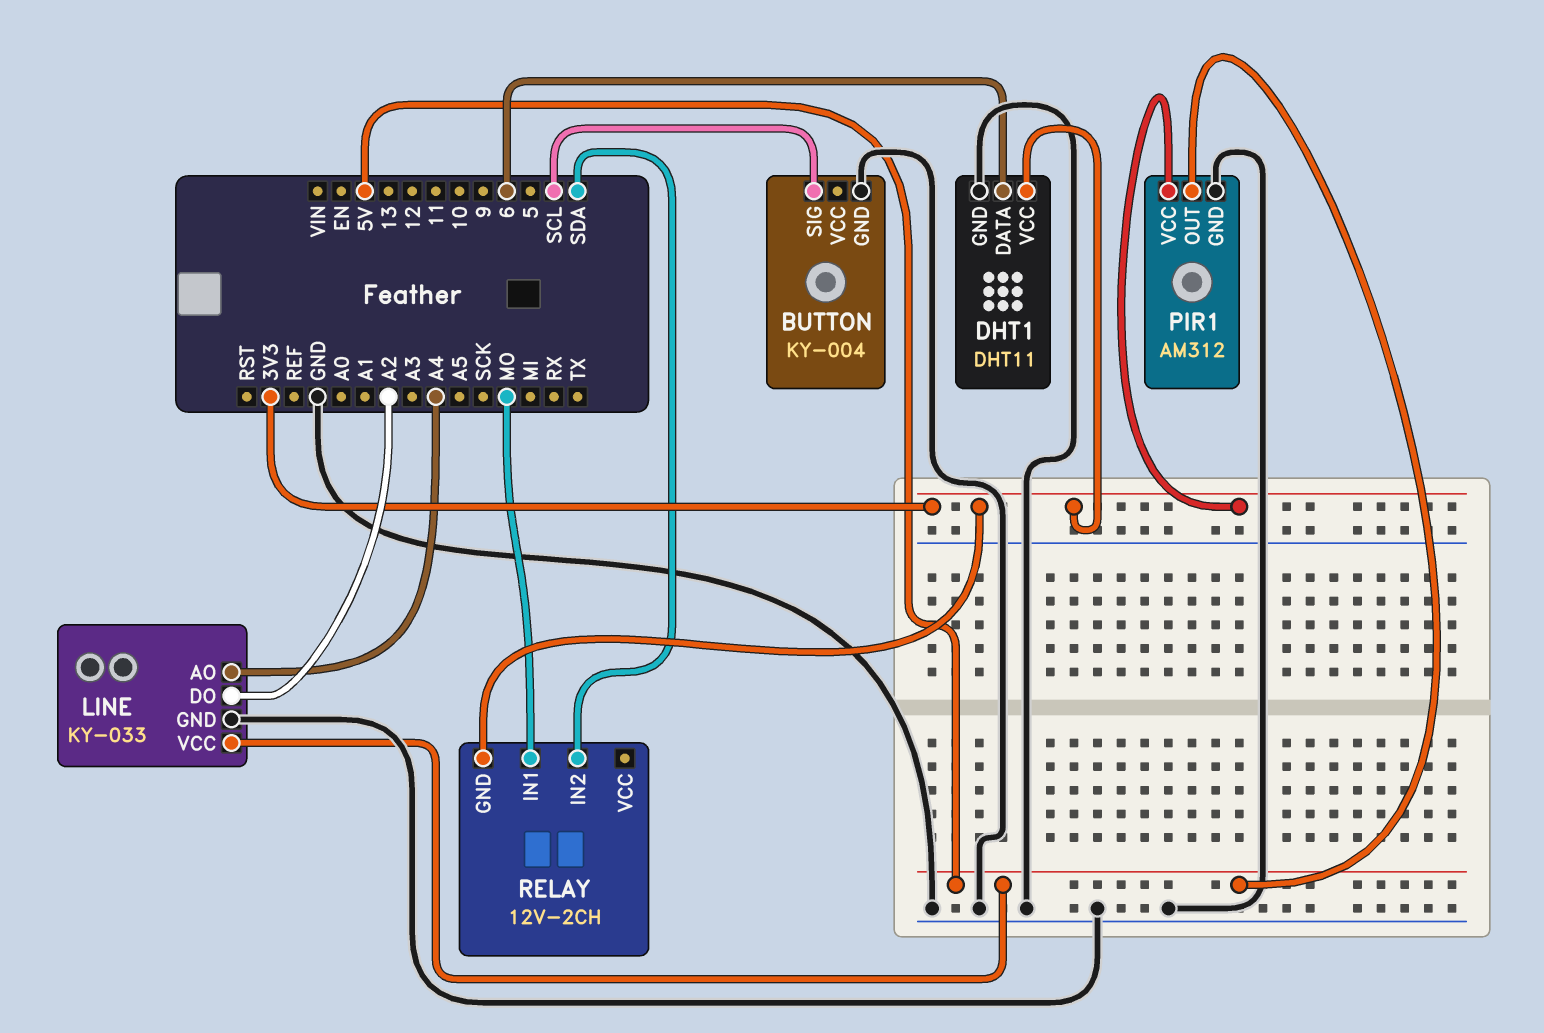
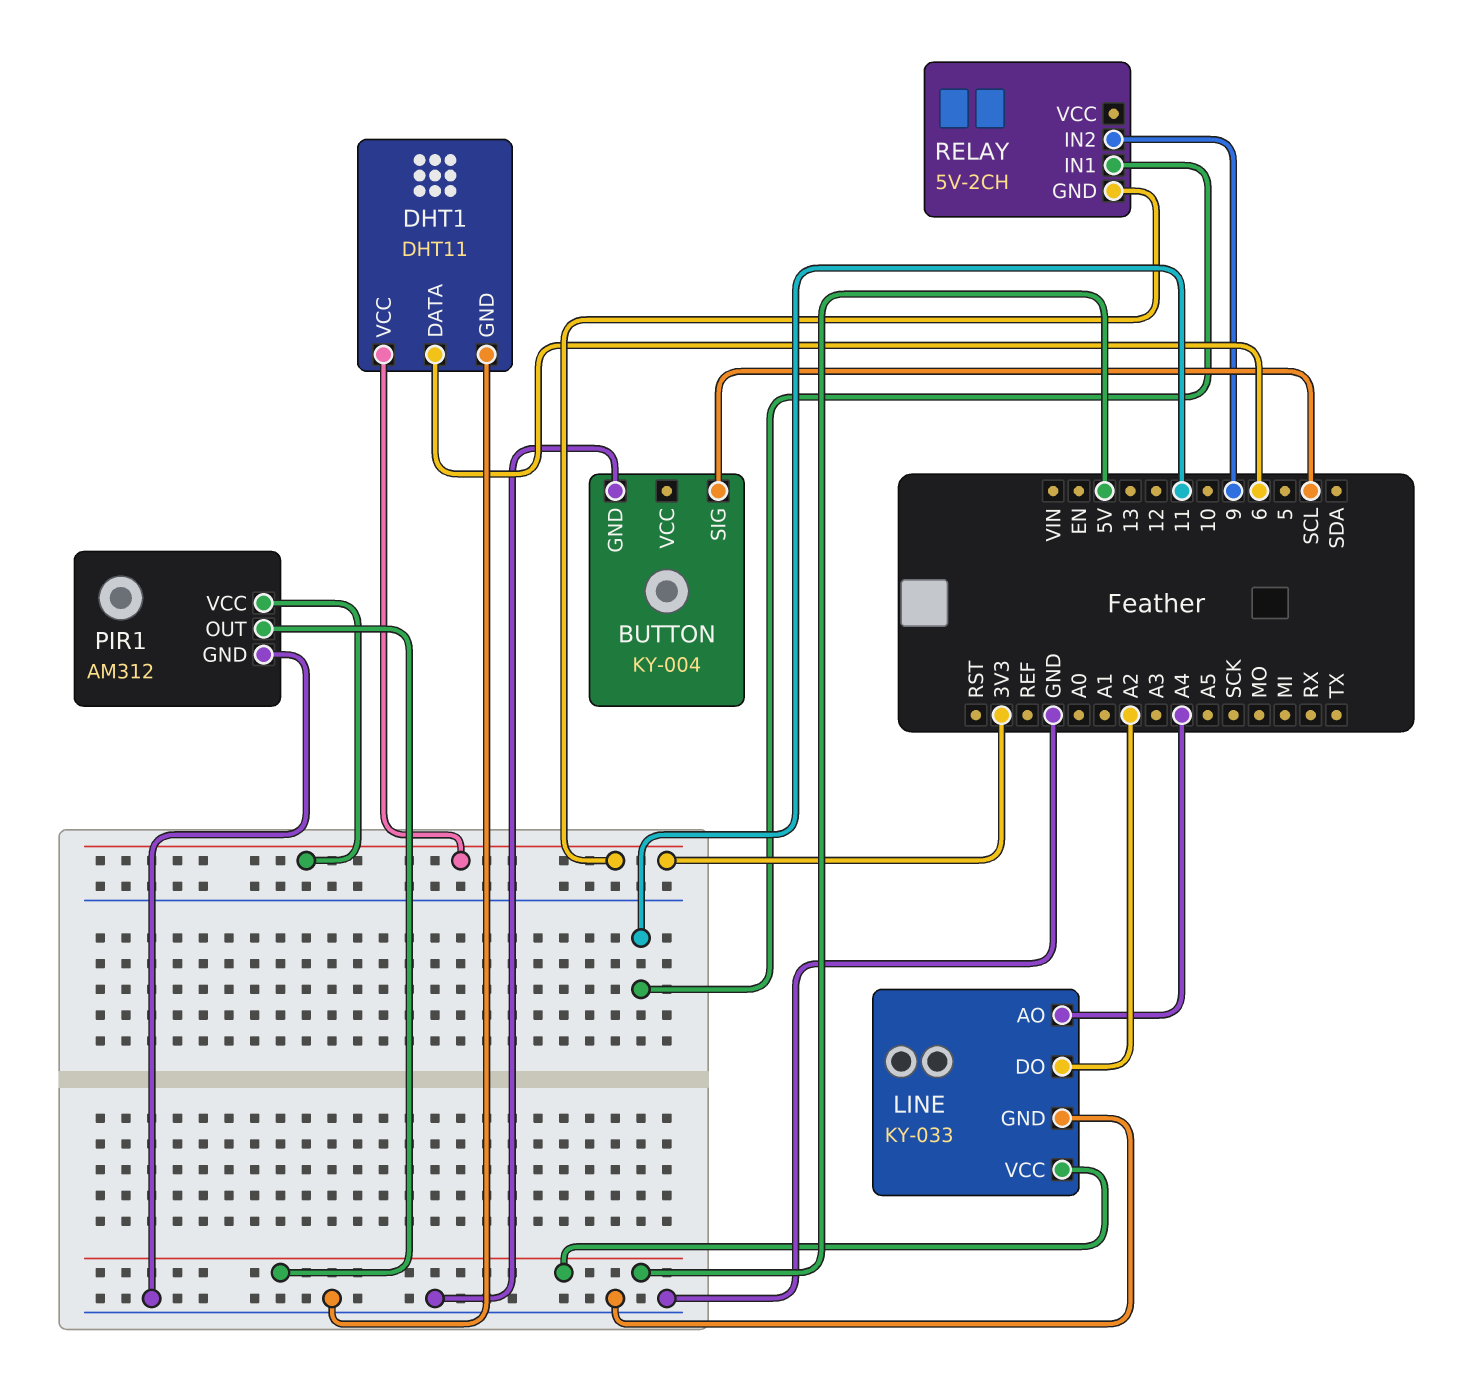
RELAY: 12V-2CH -> 5V-2CH
RELAY pin IN1: MO -> 11
RELAY pin IN2: SDA -> 9

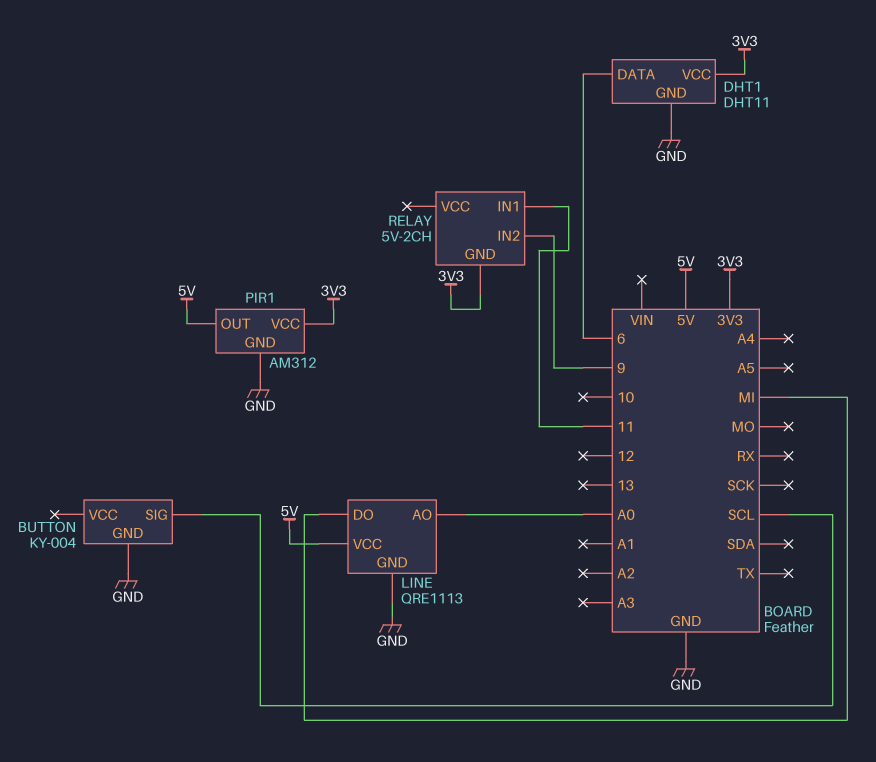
LINE: KY-033 -> QRE1113
LINE pin AO: A4 -> A0
LINE pin DO: A2 -> MI

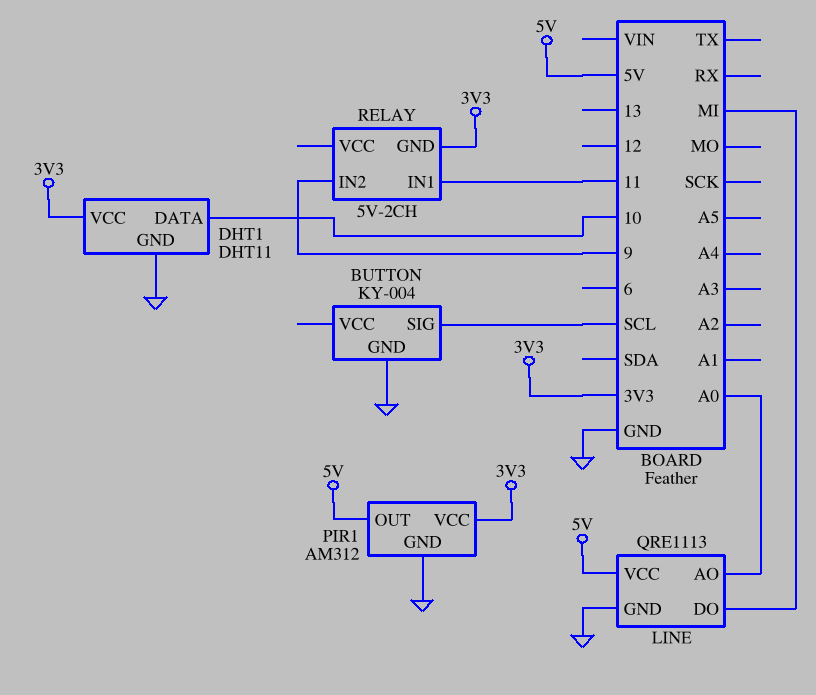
DHT1 pin DATA: 6 -> 10

